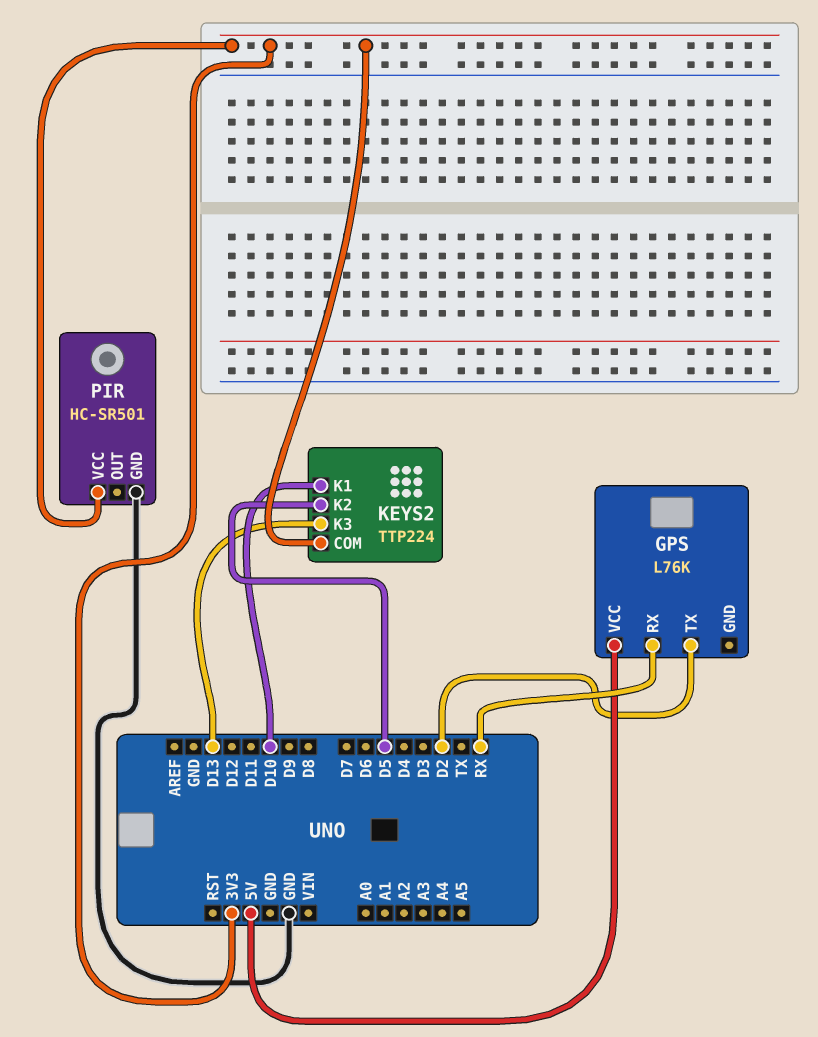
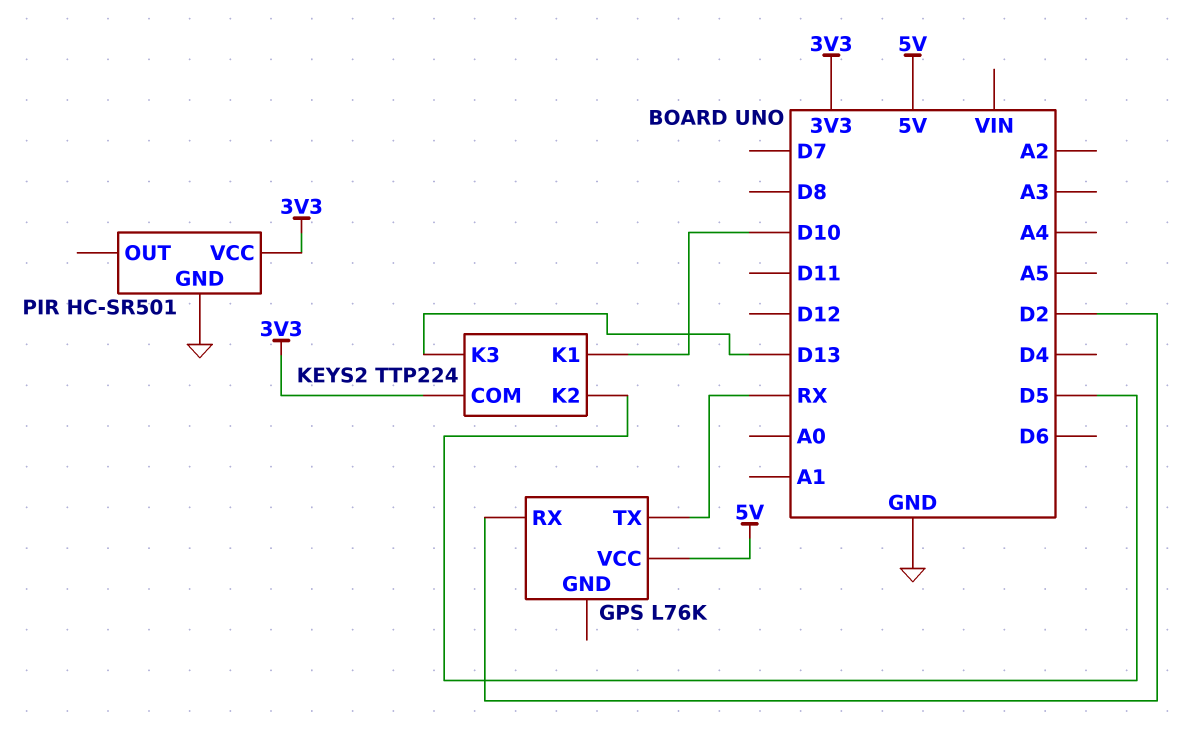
GPS pin RX: RX -> D2
GPS pin TX: D2 -> RX

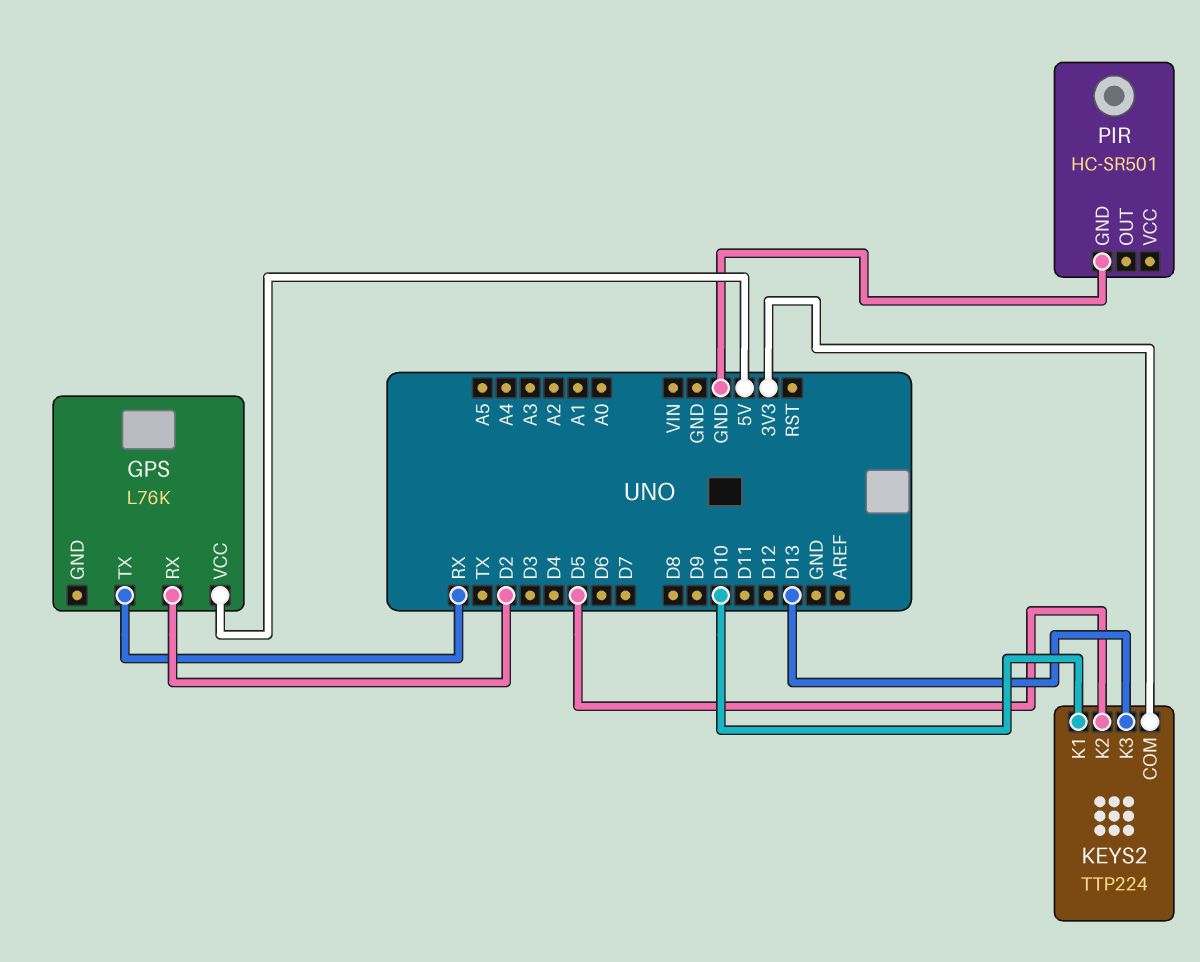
PIR pin VCC: 3V3 -> none

